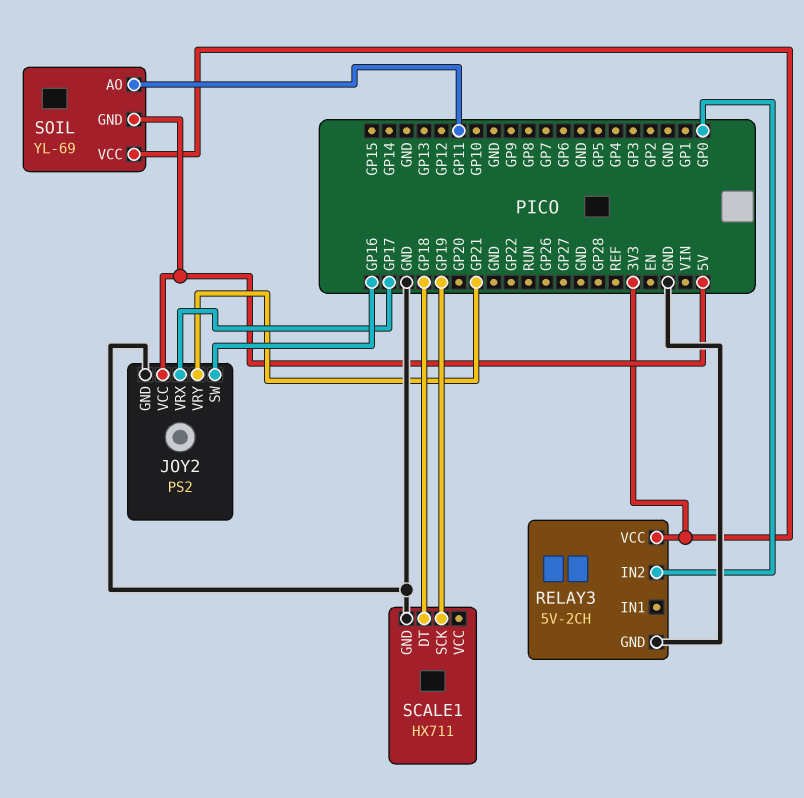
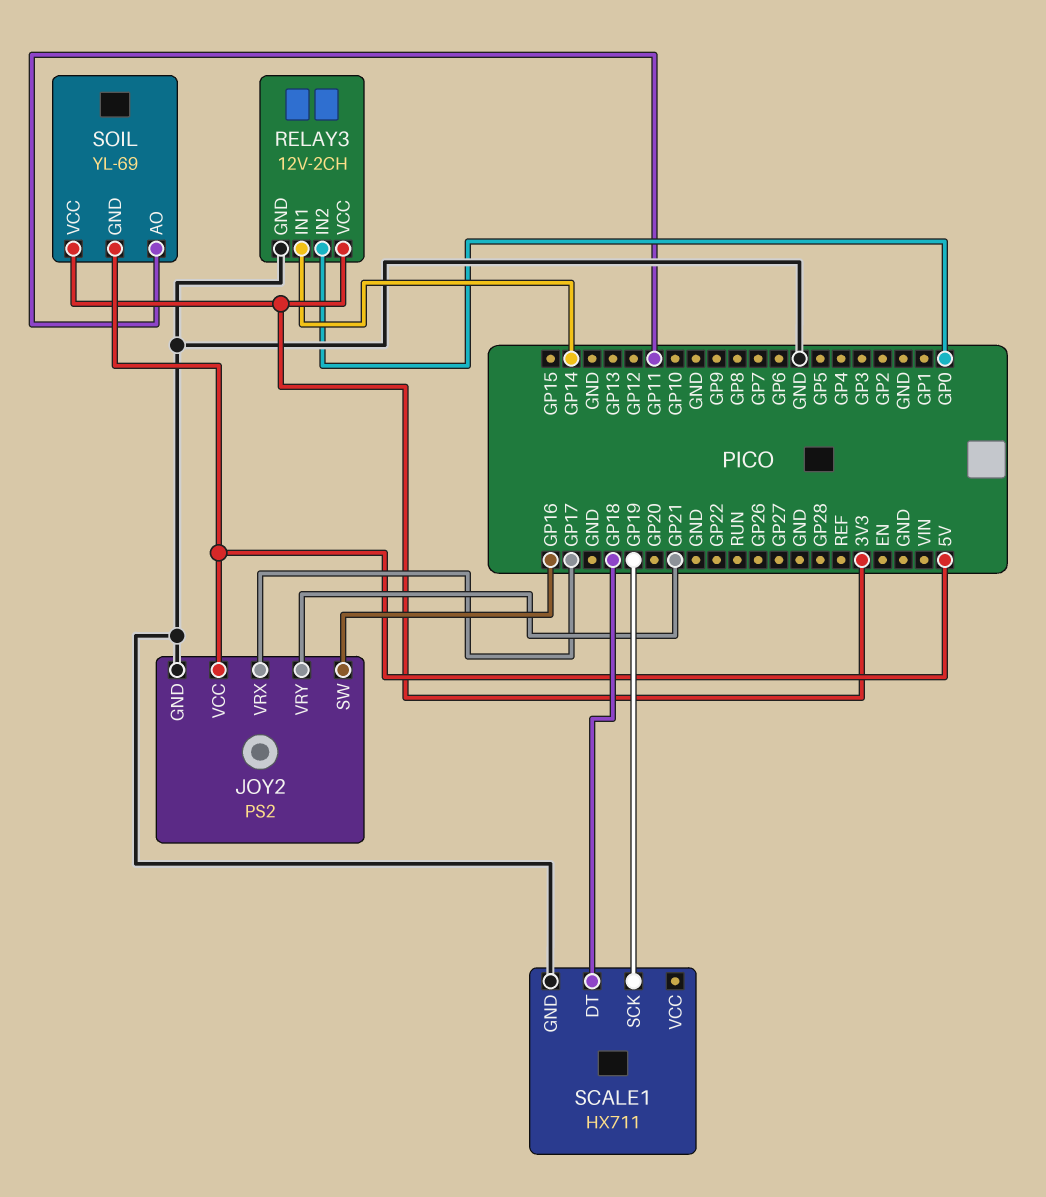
RELAY3: 5V-2CH -> 12V-2CH
RELAY3 pin IN1: none -> GP14

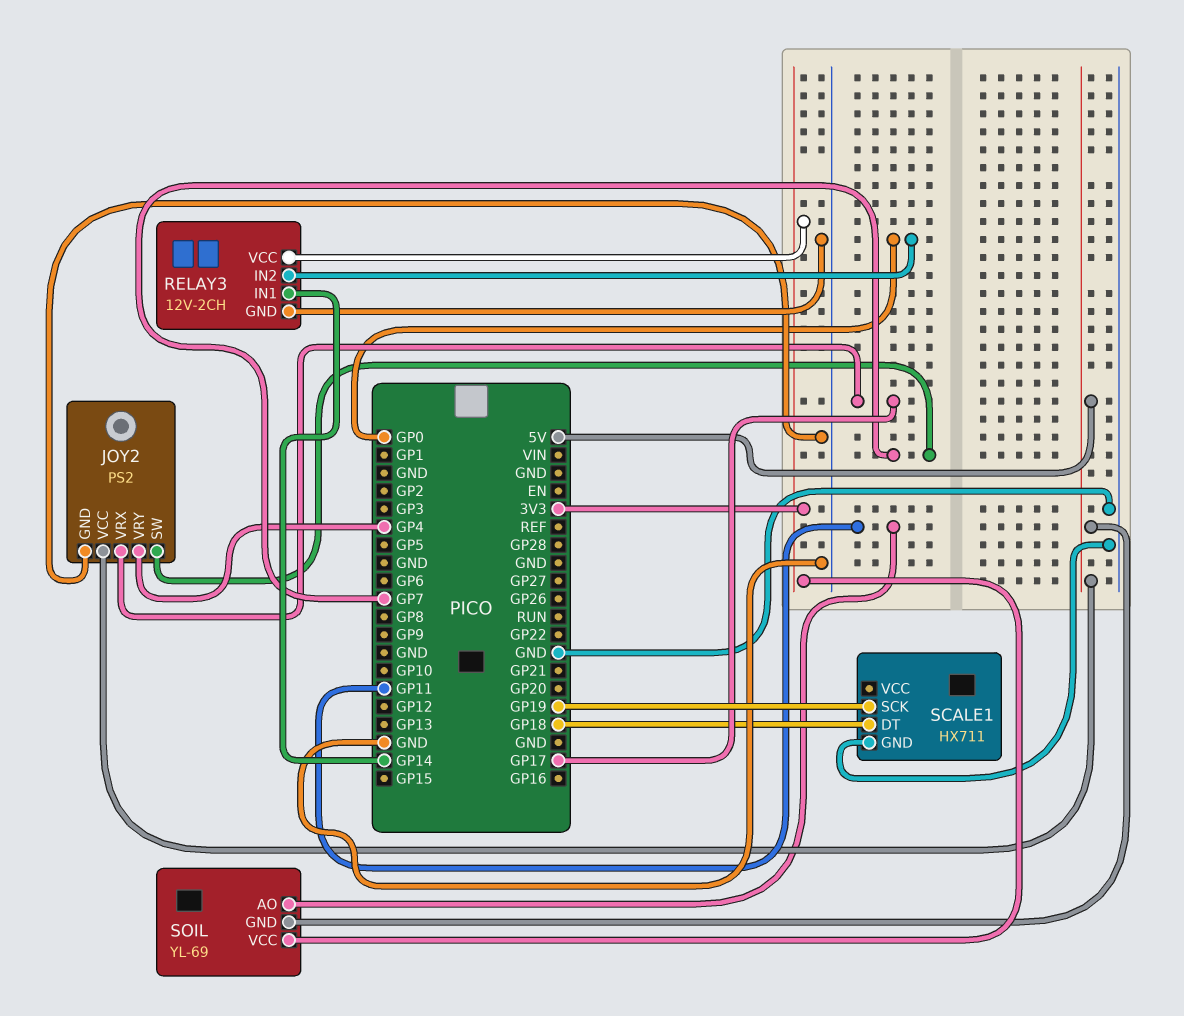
JOY2 pin SW: GP16 -> GP7
JOY2 pin VRY: GP21 -> GP4

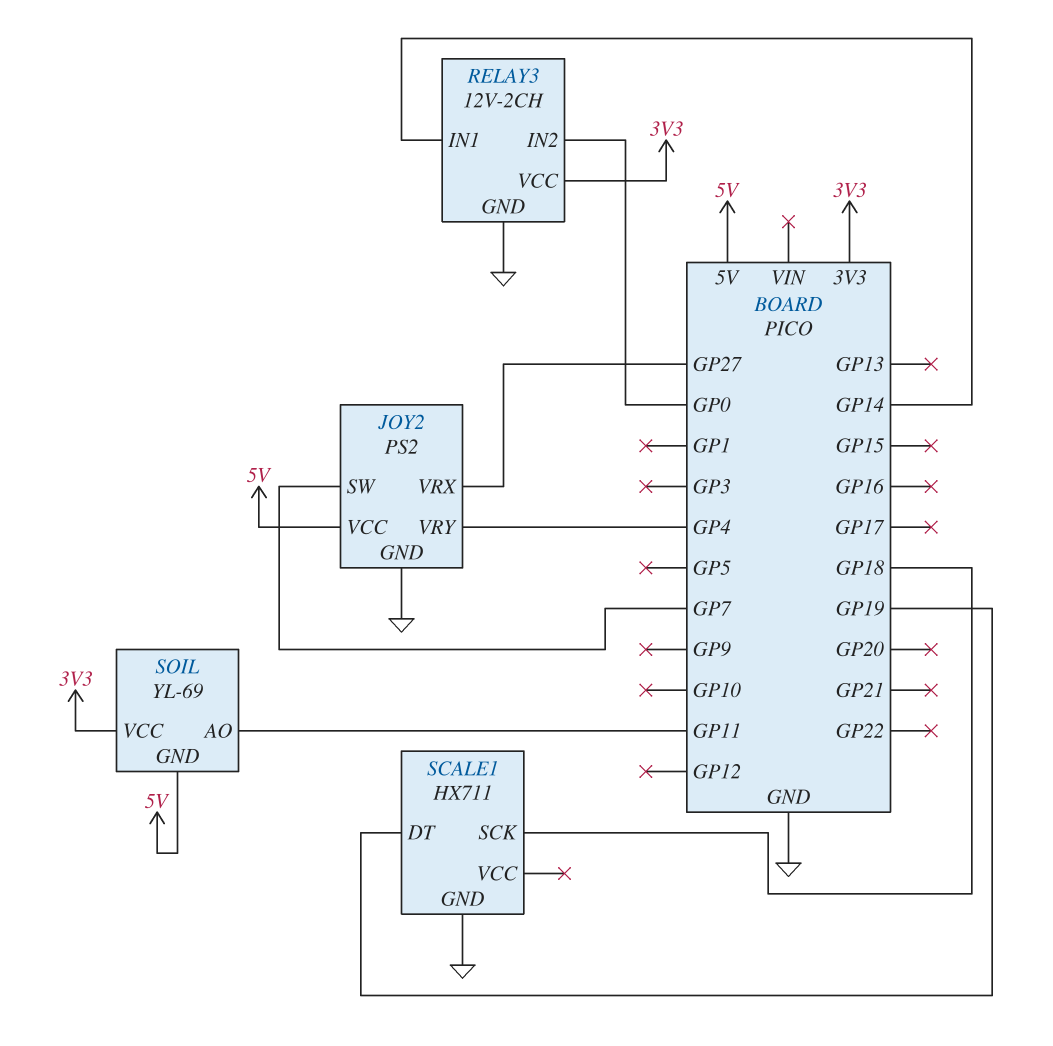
JOY2 pin VRX: GP17 -> GP27
SCALE1 pin DT: GP18 -> GP19
SCALE1 pin SCK: GP19 -> GP18

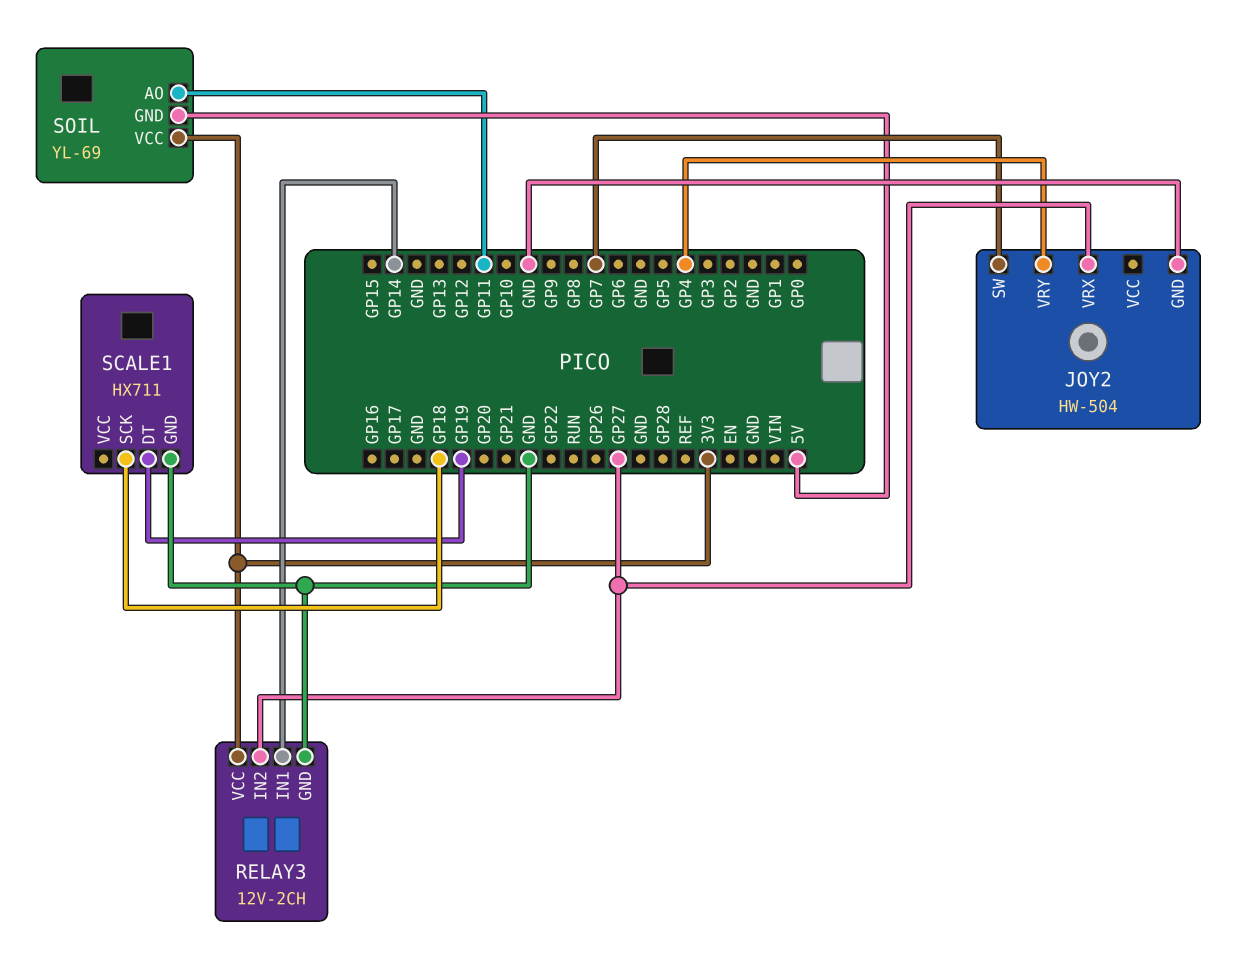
JOY2: PS2 -> HW-504
JOY2 pin VCC: 5V -> none
RELAY3 pin IN2: GP0 -> GP27

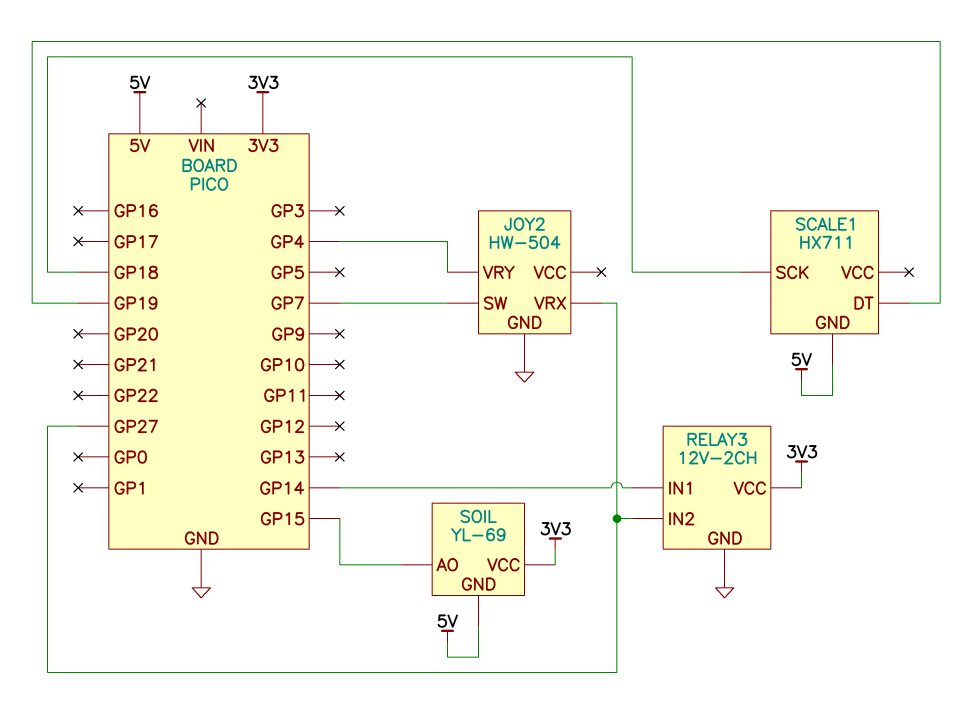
SCALE1 pin GND: GND -> 5V
SOIL pin AO: GP11 -> GP15

